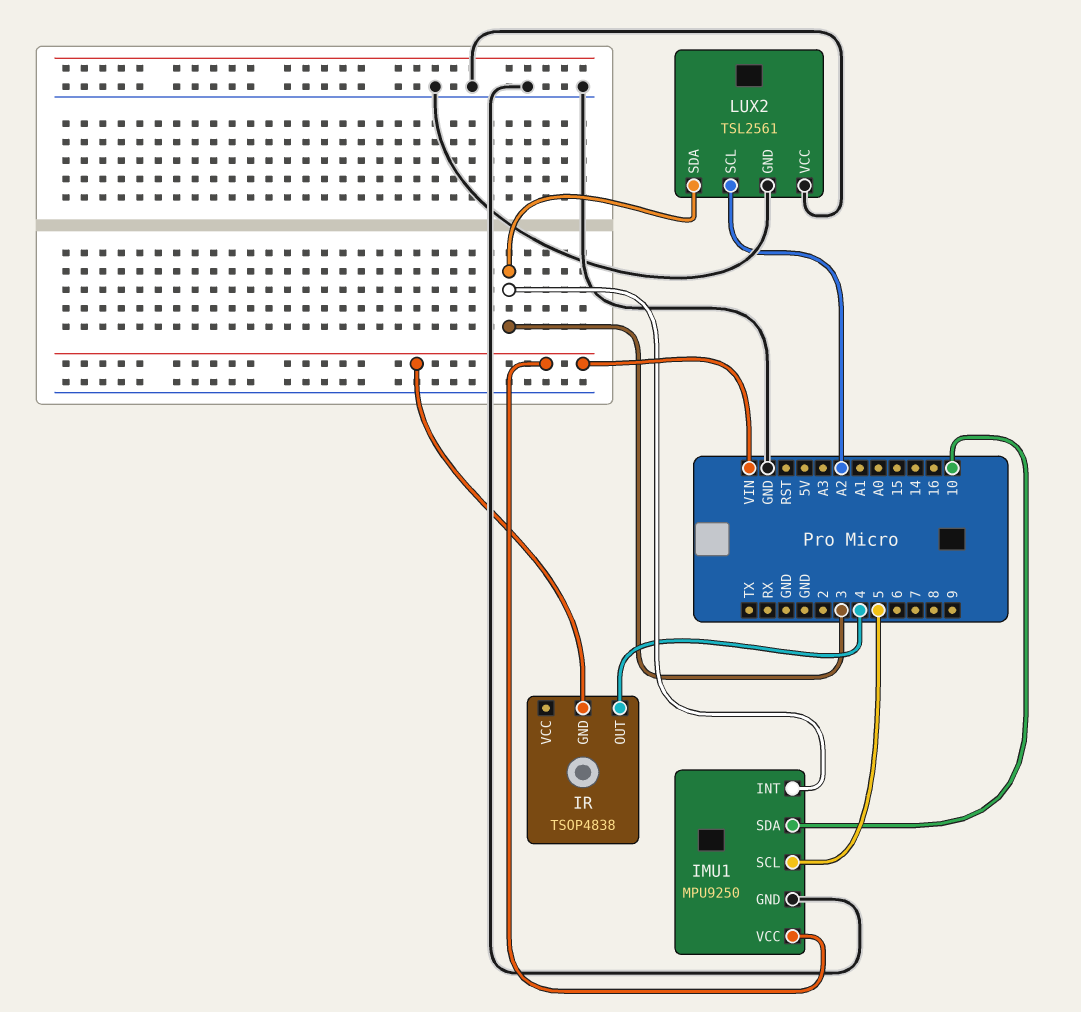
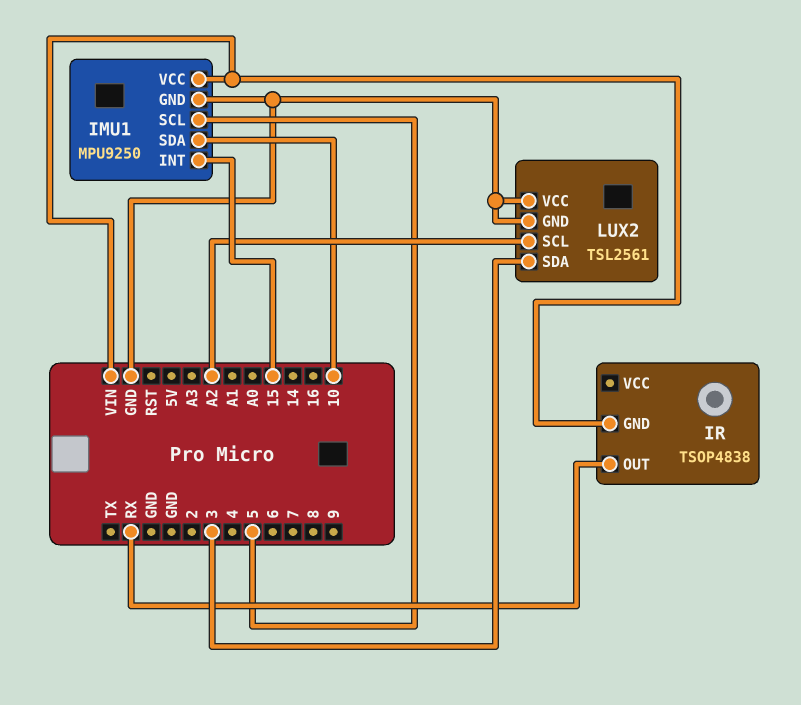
IMU1 pin INT: 3 -> 15
IR pin OUT: 4 -> RX

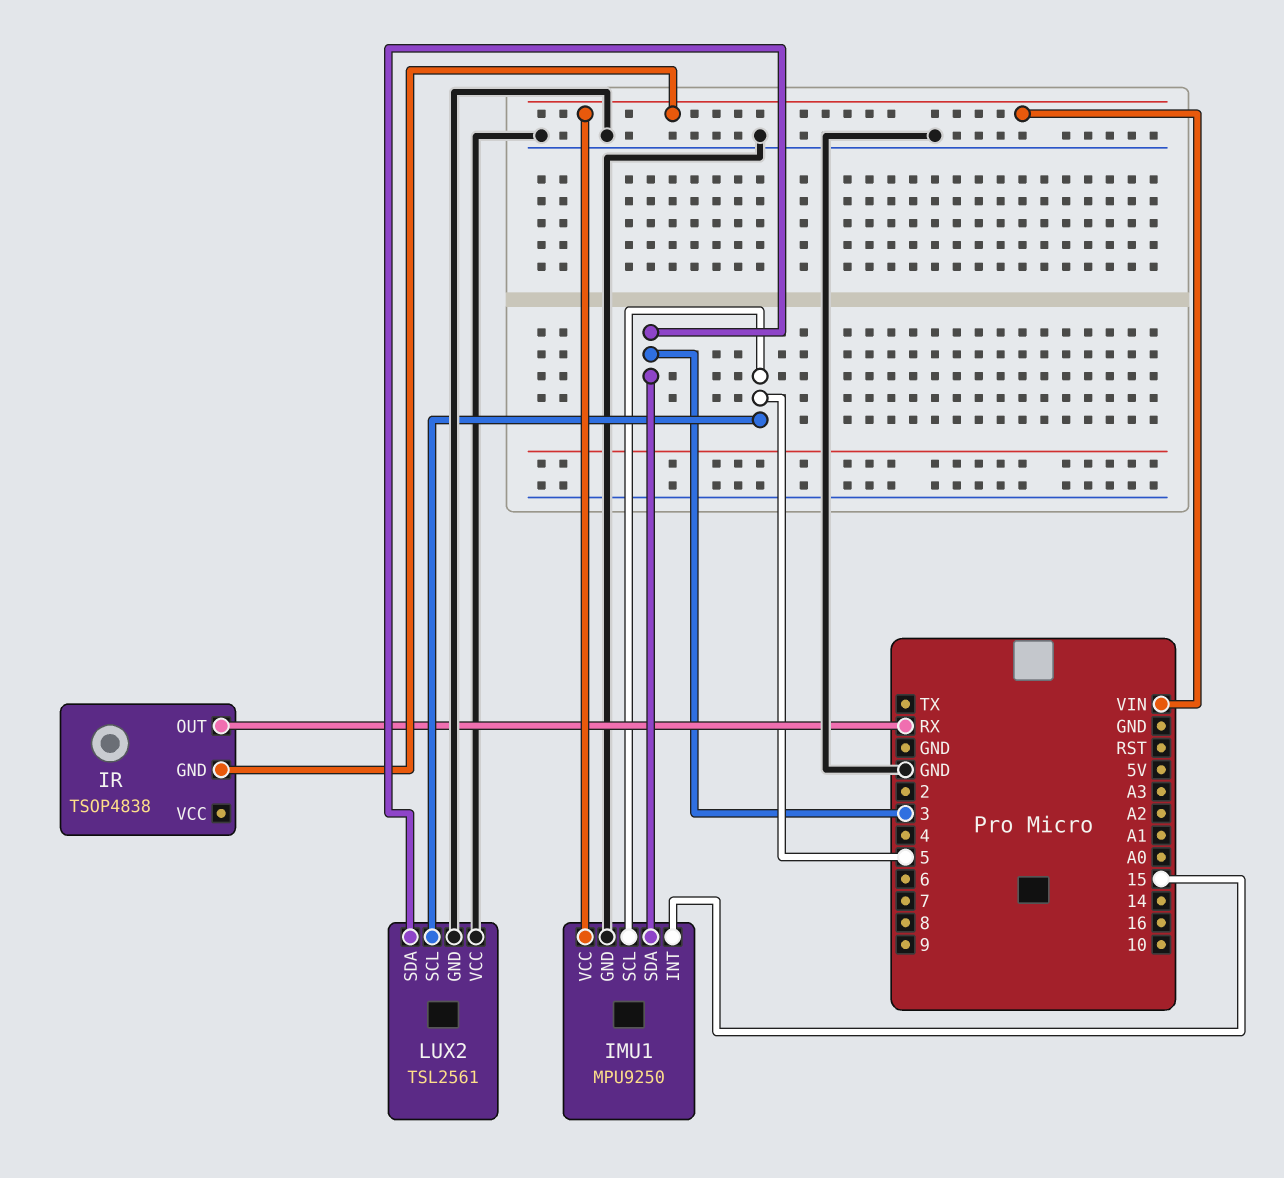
IMU1 pin SDA: 10 -> 3
LUX2 pin SCL: A2 -> 5

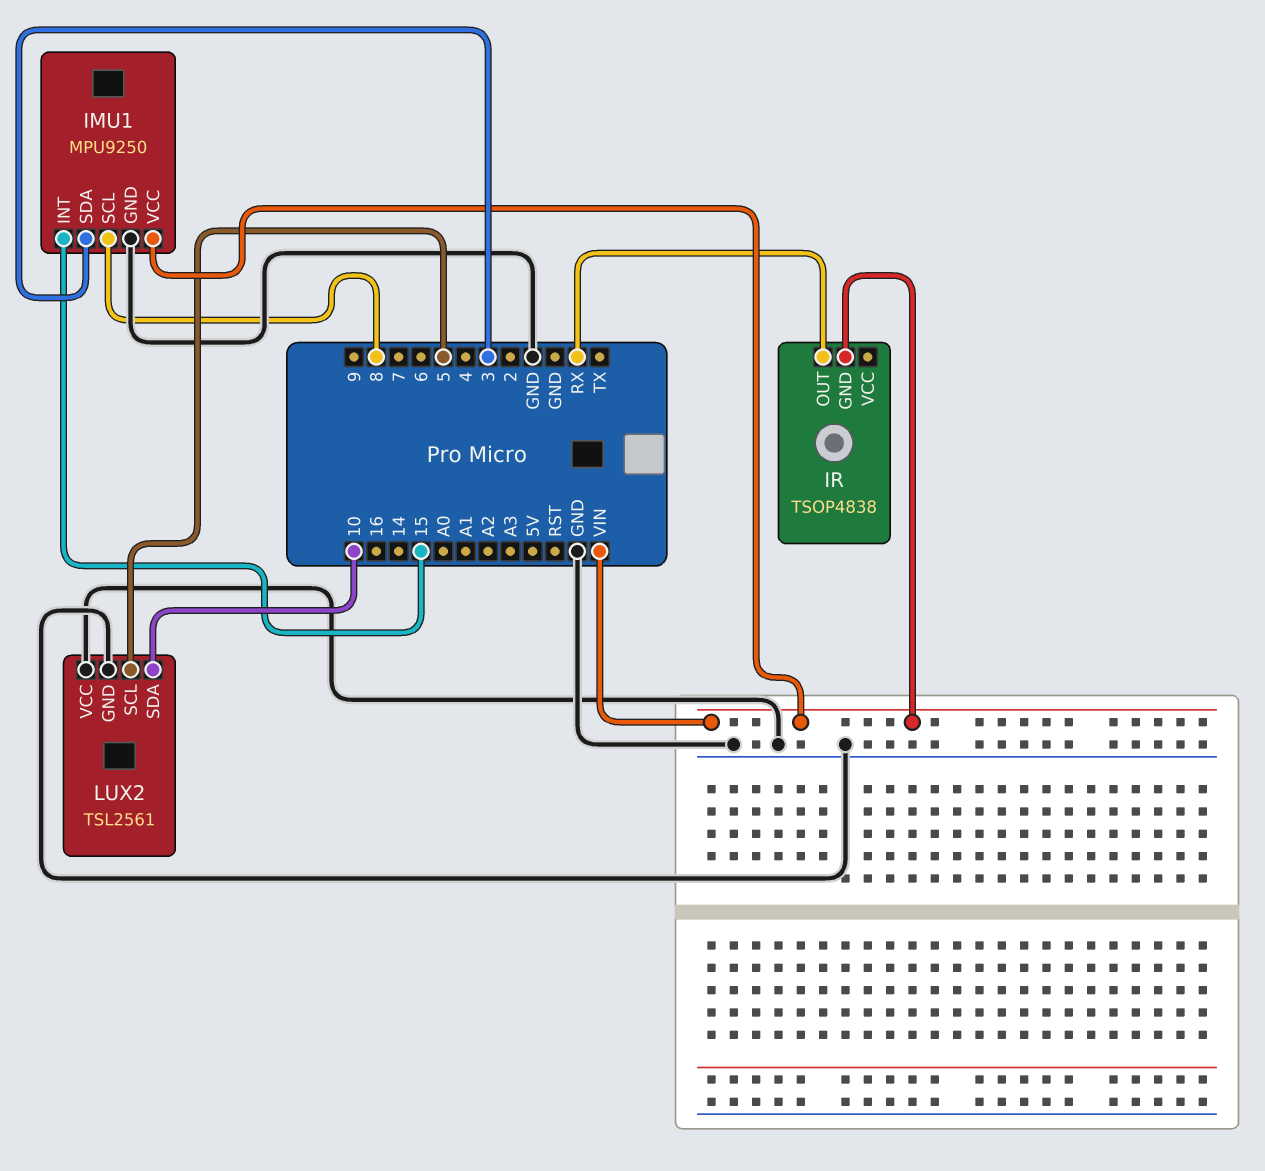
IMU1 pin SCL: 5 -> 8
LUX2 pin SDA: 3 -> 10

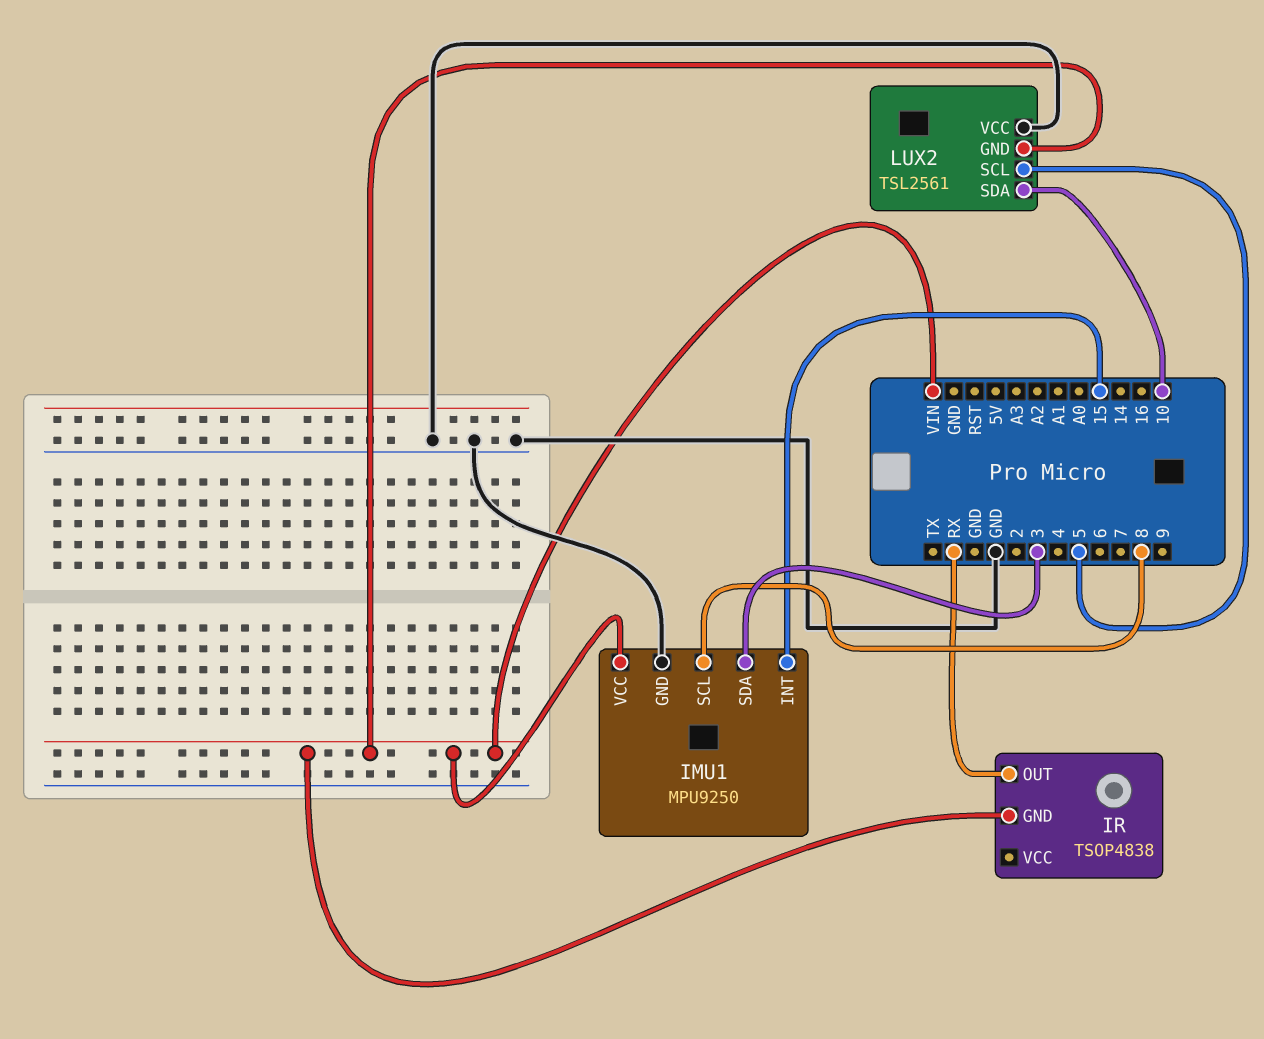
LUX2 pin GND: GND -> VIN

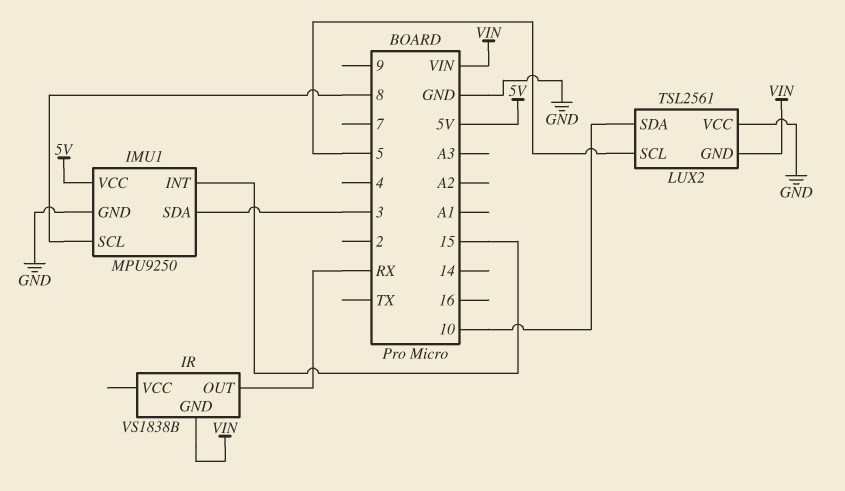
IMU1 pin VCC: VIN -> 5V
IR: TSOP4838 -> VS1838B

